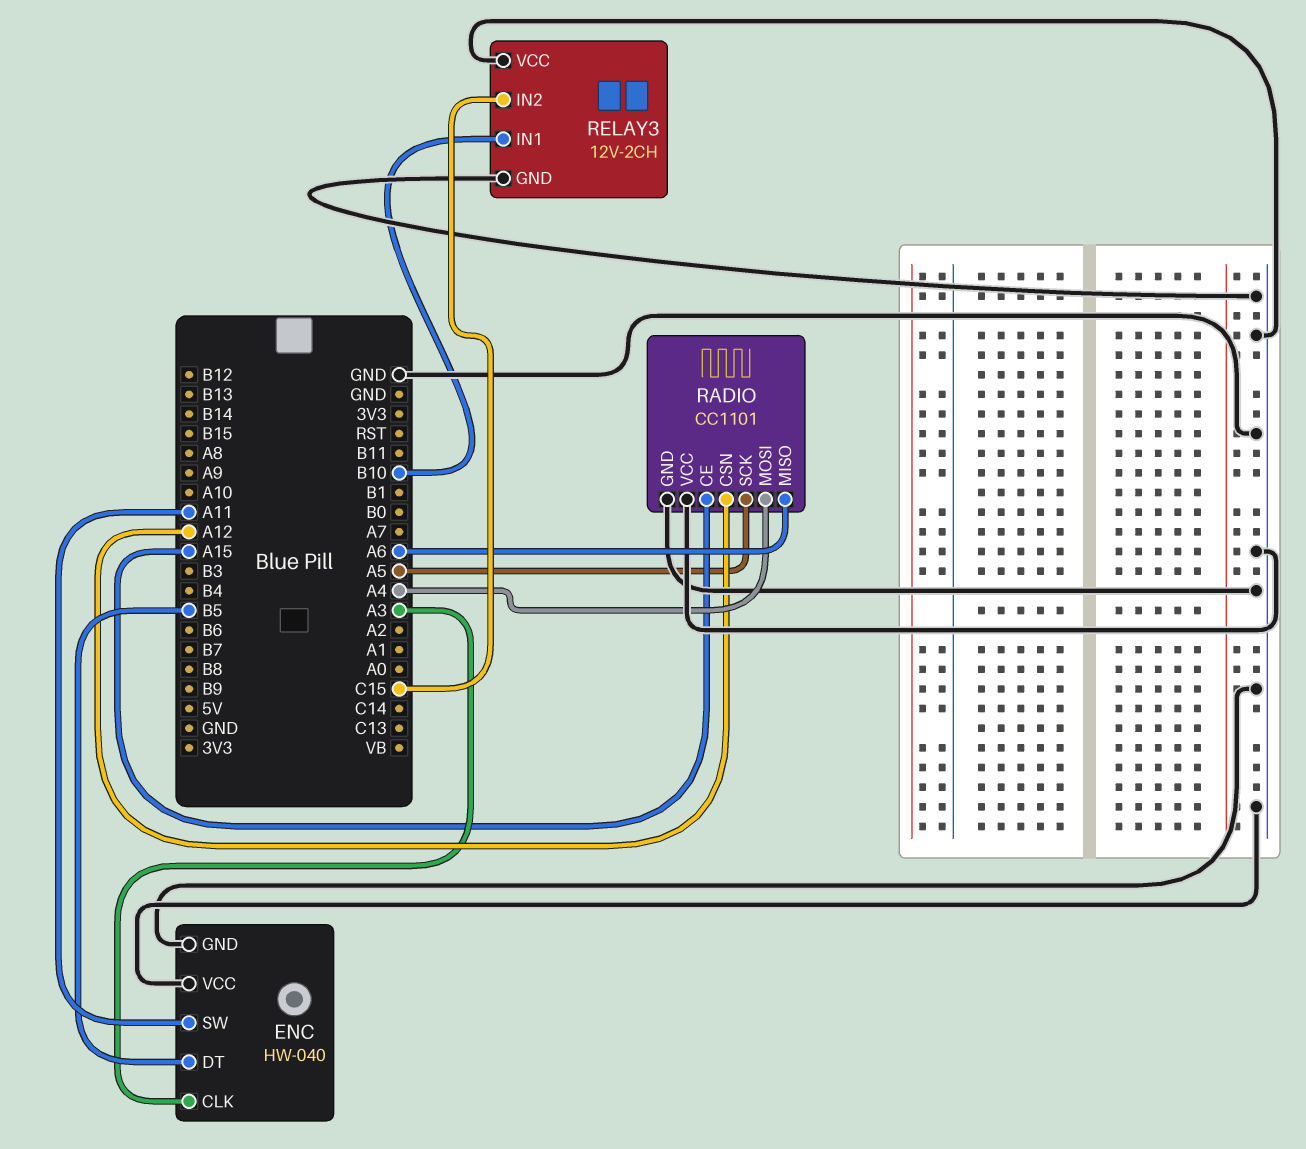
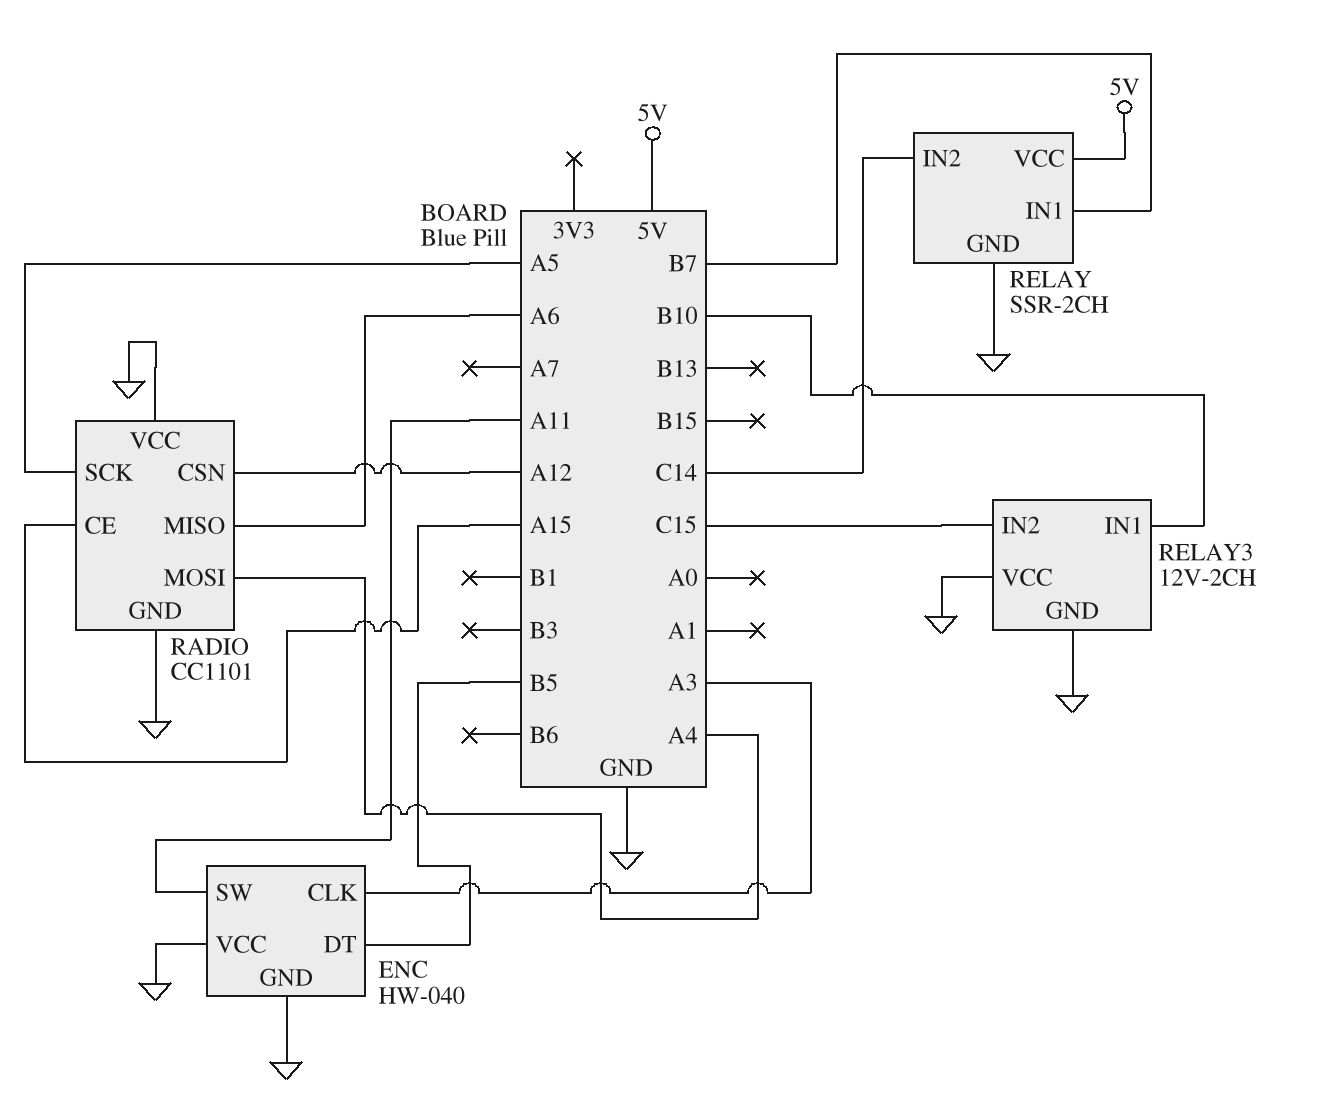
RELAY: none -> SSR-2CH
RELAY pin GND: none -> GND
RELAY pin IN1: none -> B7
RELAY pin IN2: none -> C14
RELAY pin VCC: none -> 5V

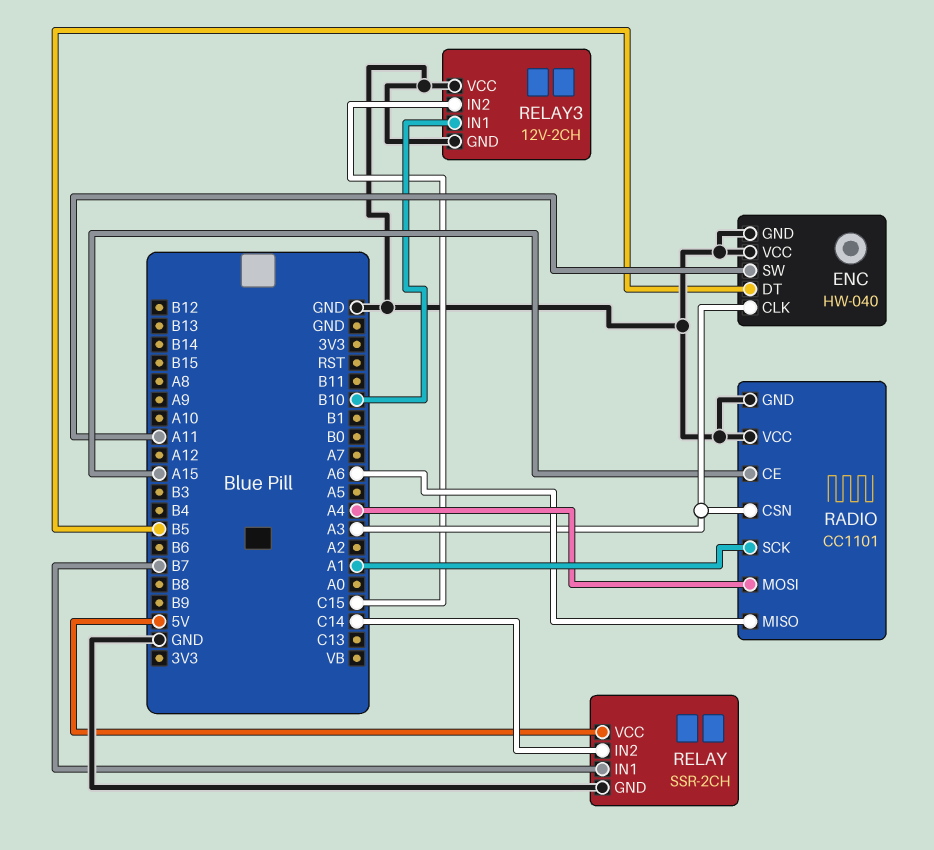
RADIO pin CSN: A12 -> A3
RADIO pin SCK: A5 -> A1

